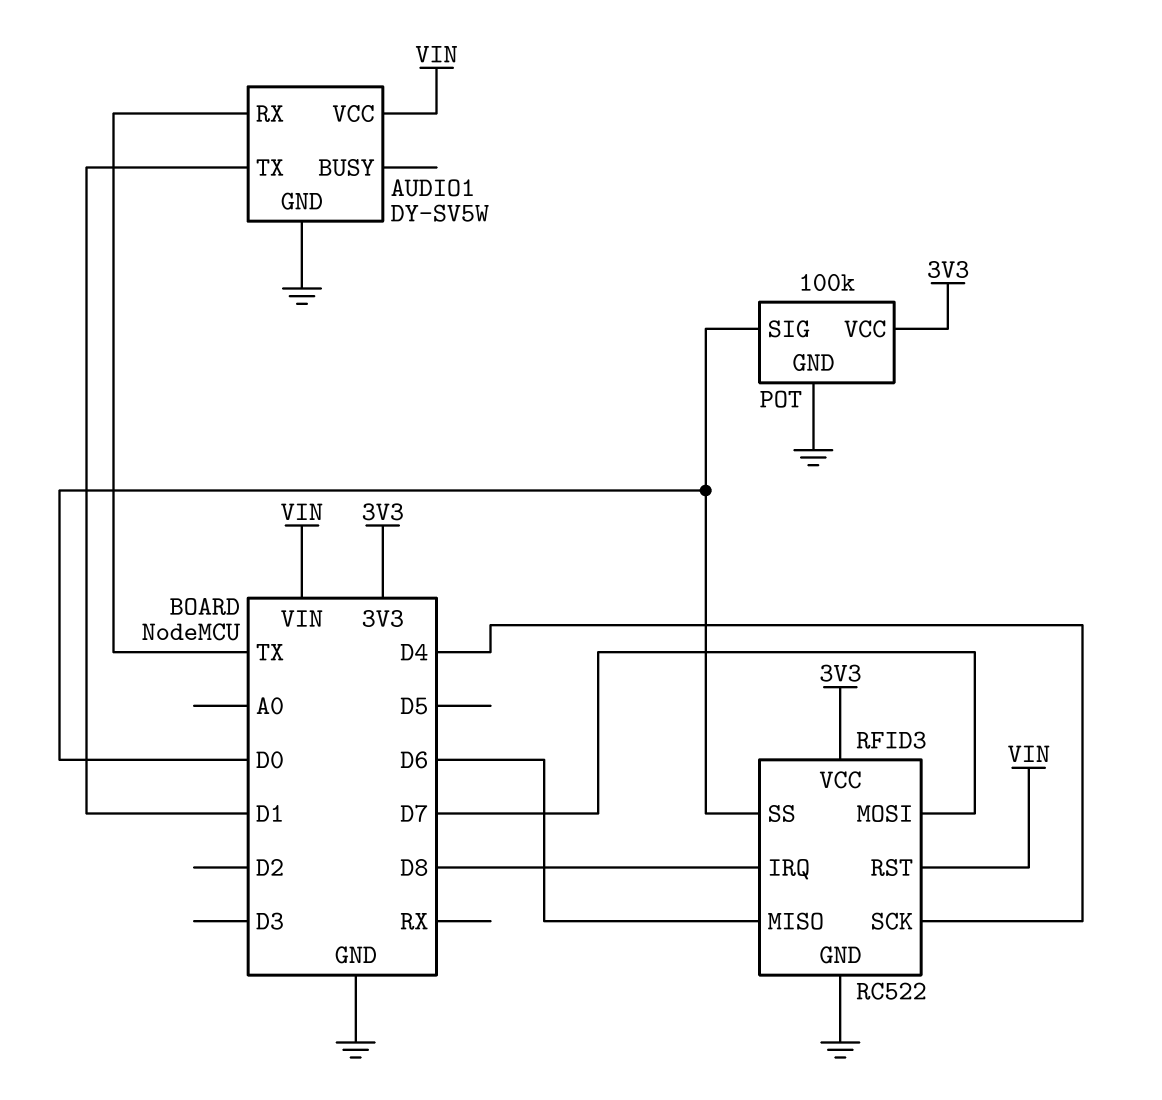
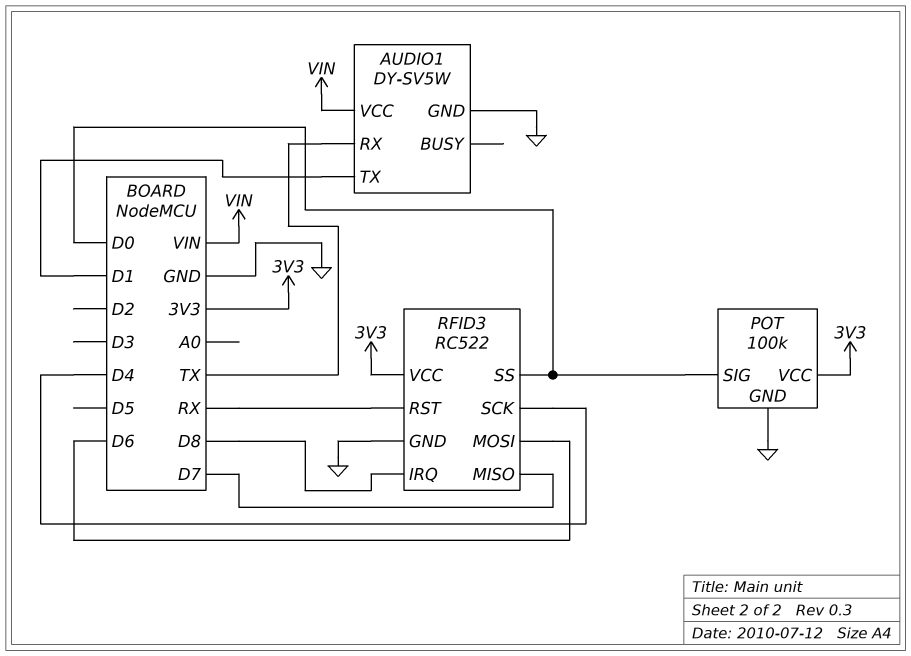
RFID3 pin MISO: D6 -> D7
RFID3 pin MOSI: D7 -> D6
RFID3 pin RST: VIN -> RX

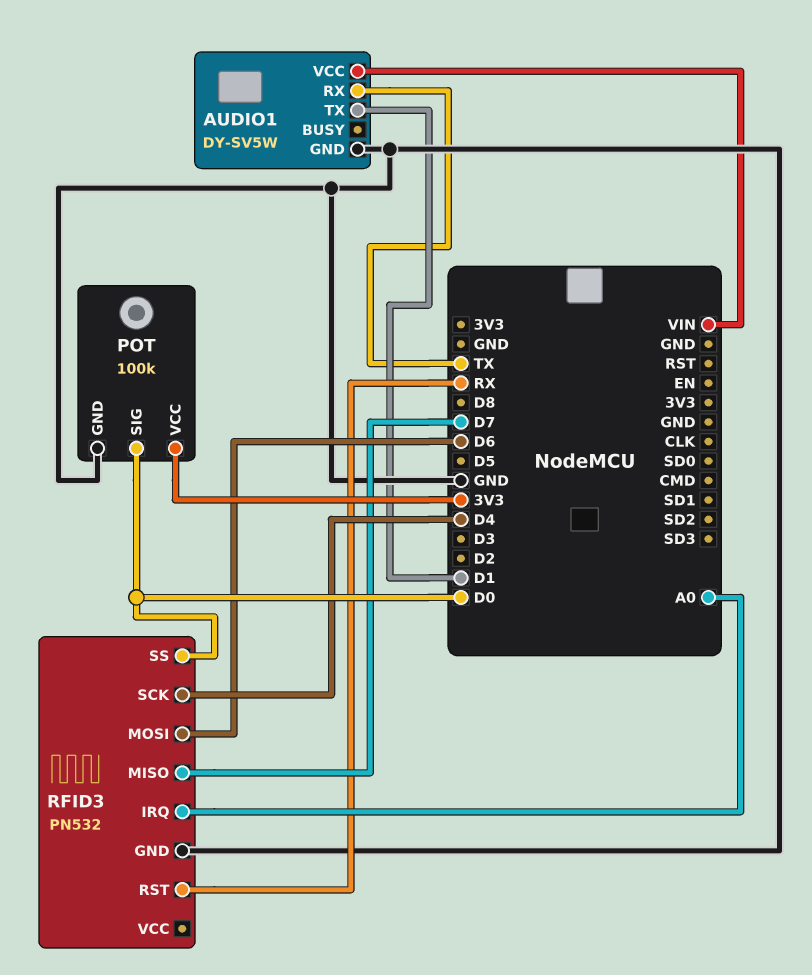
RFID3: RC522 -> PN532
RFID3 pin IRQ: D8 -> A0
RFID3 pin VCC: 3V3 -> none

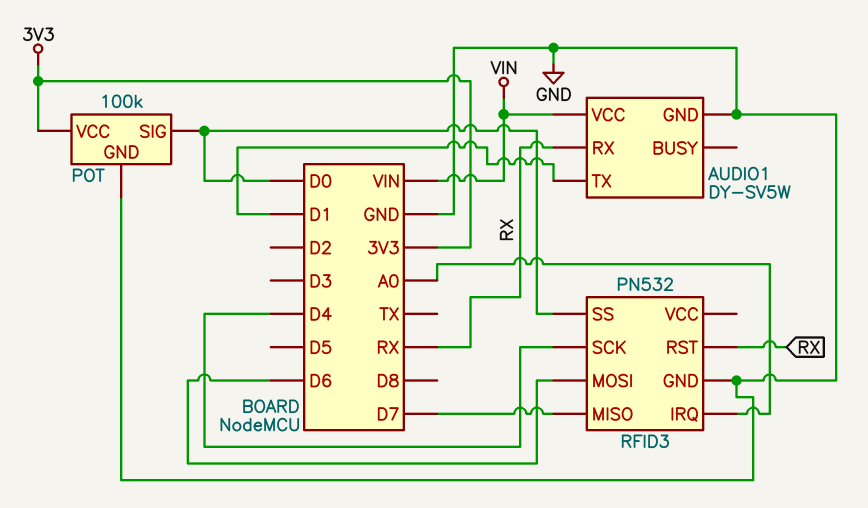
AUDIO1 pin RX: TX -> RX

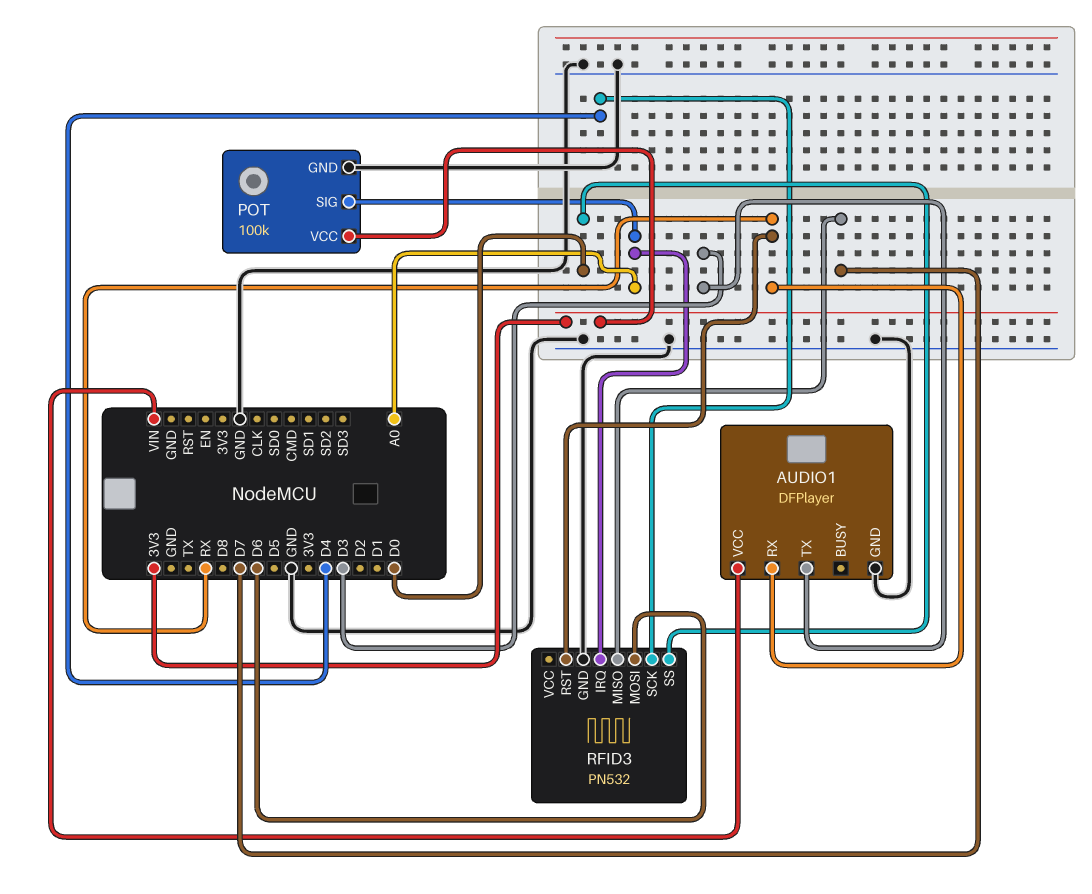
AUDIO1: DY-SV5W -> DFPlayer
AUDIO1 pin TX: D1 -> D3
POT pin SIG: D0 -> A0

